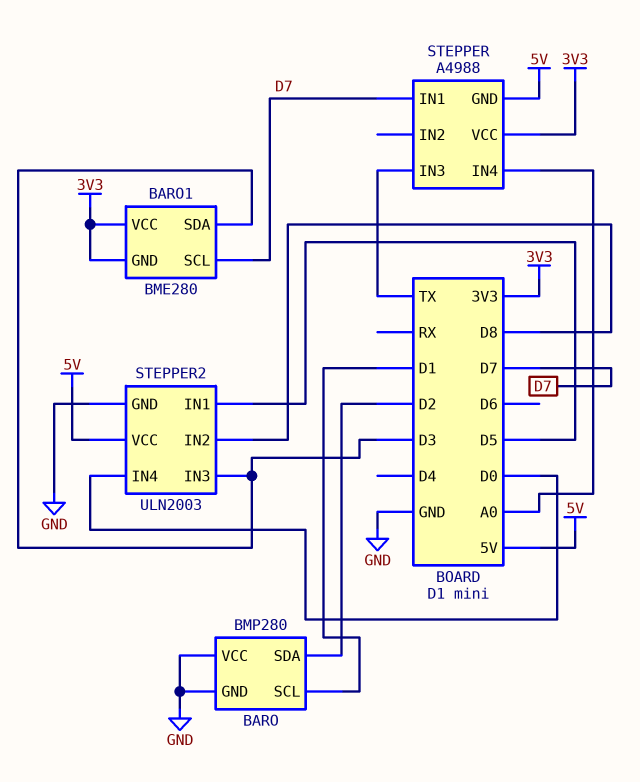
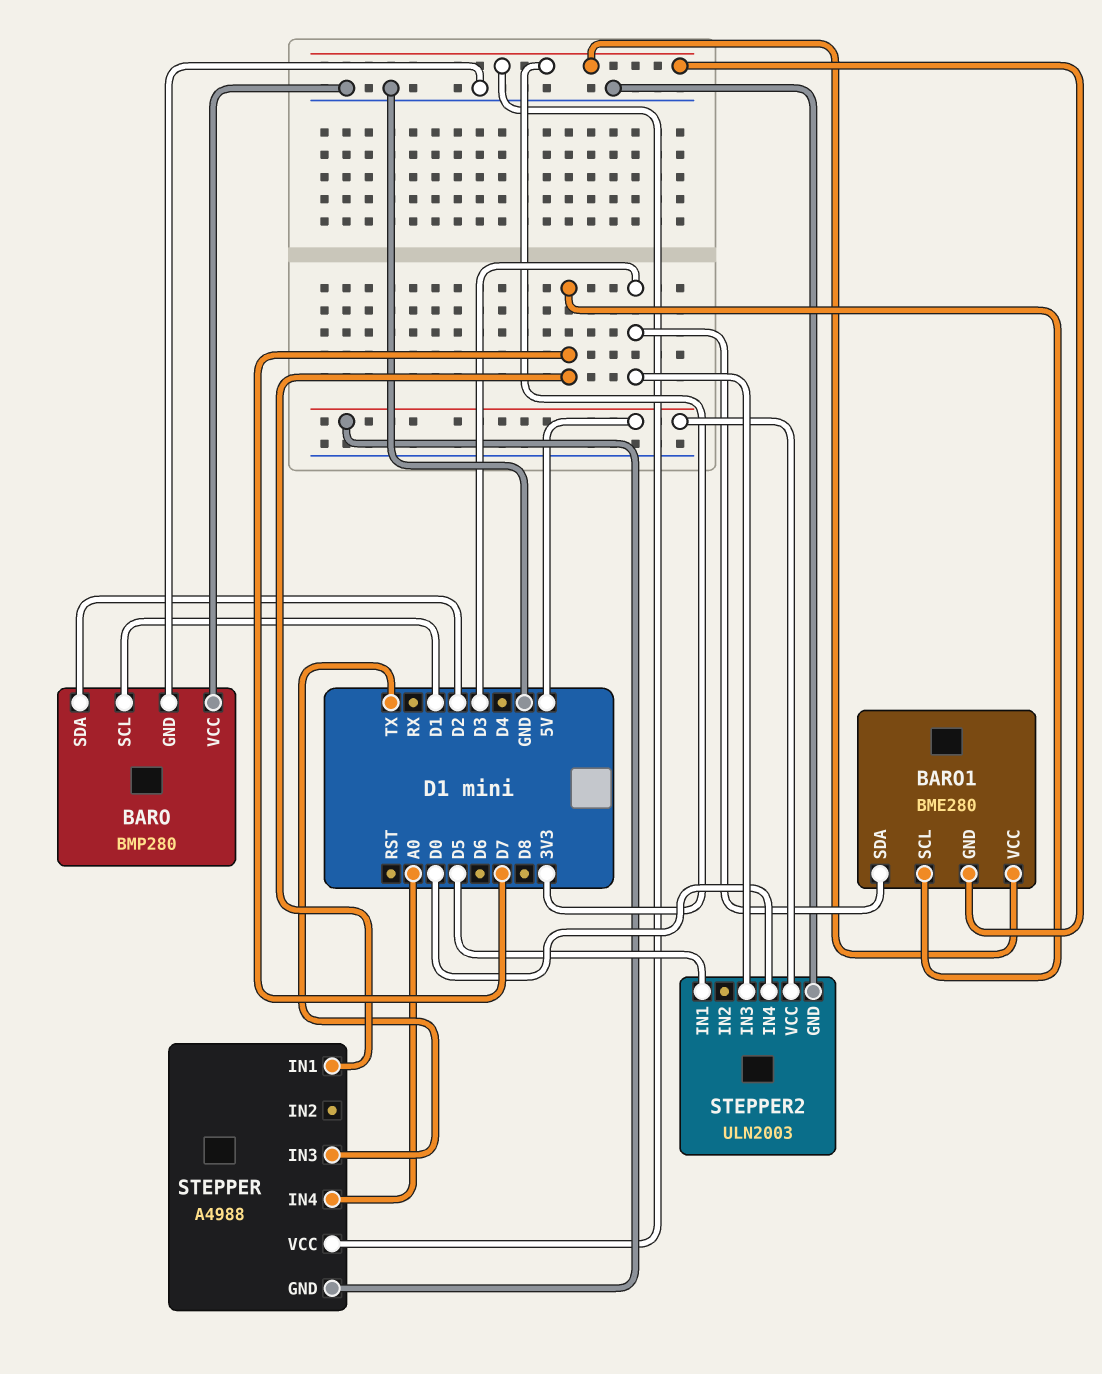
STEPPER2 pin IN2: D8 -> none

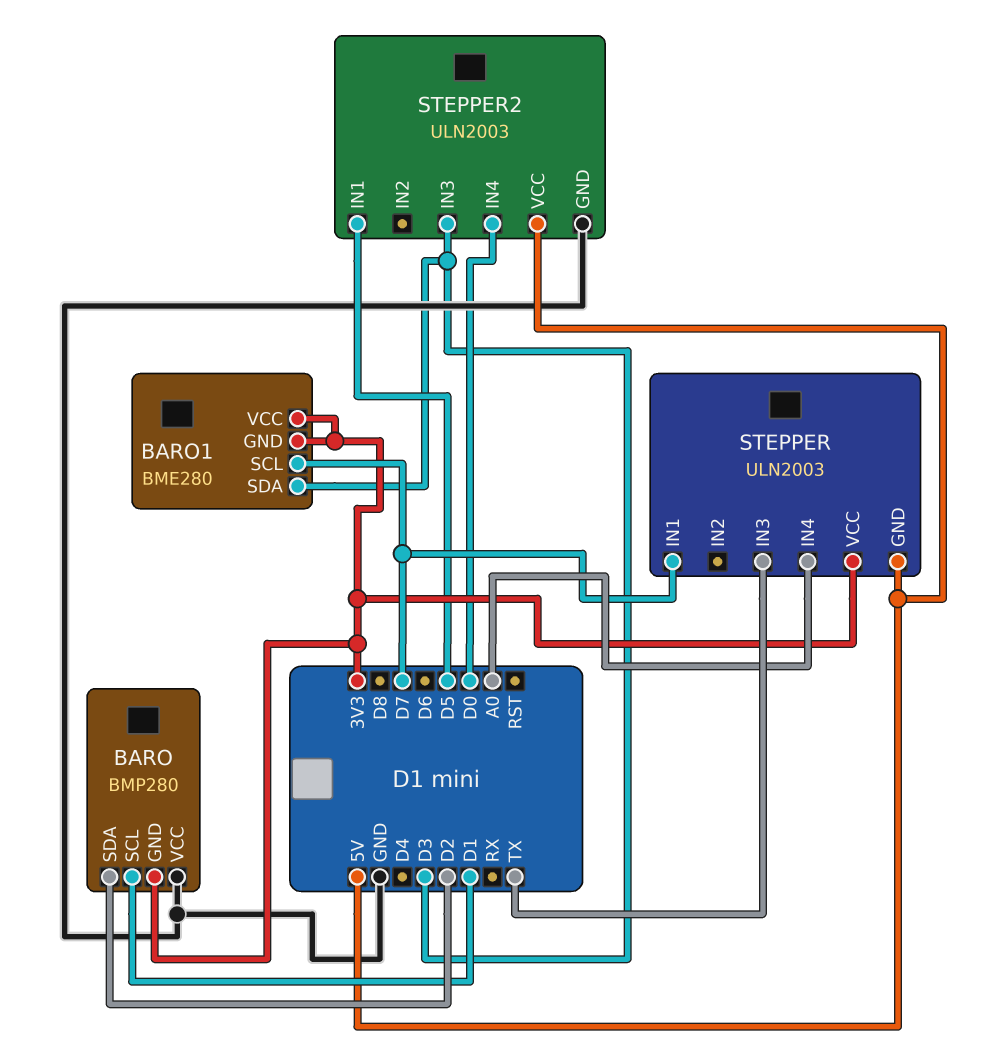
BARO pin GND: GND -> 3V3
STEPPER: A4988 -> ULN2003

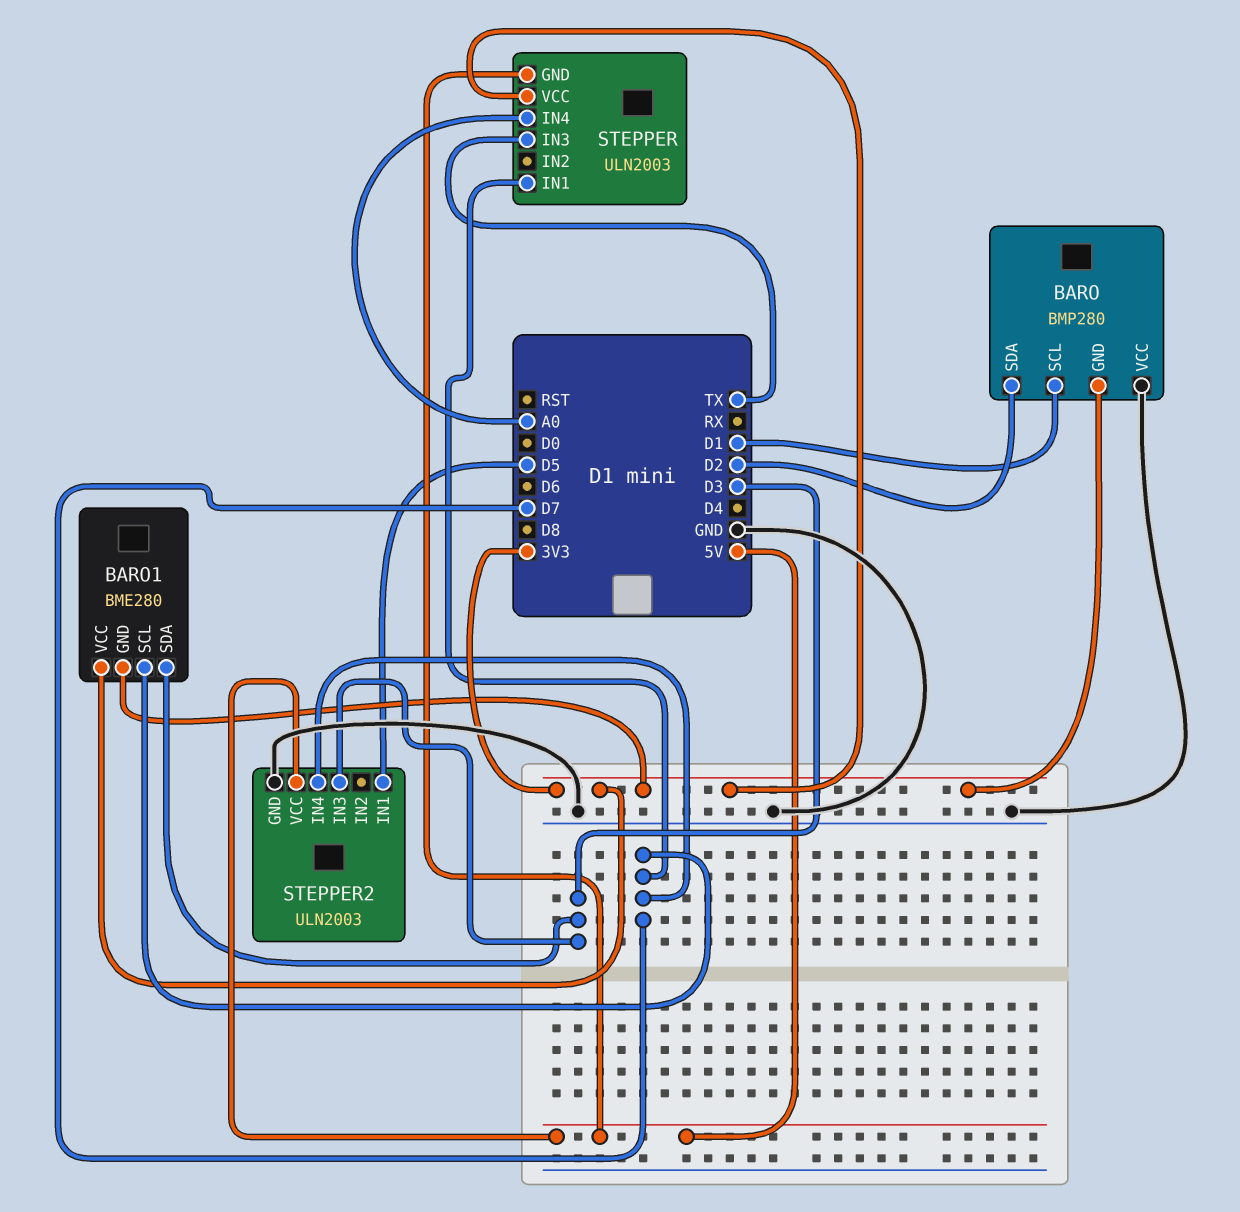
STEPPER2 pin IN4: D0 -> D7

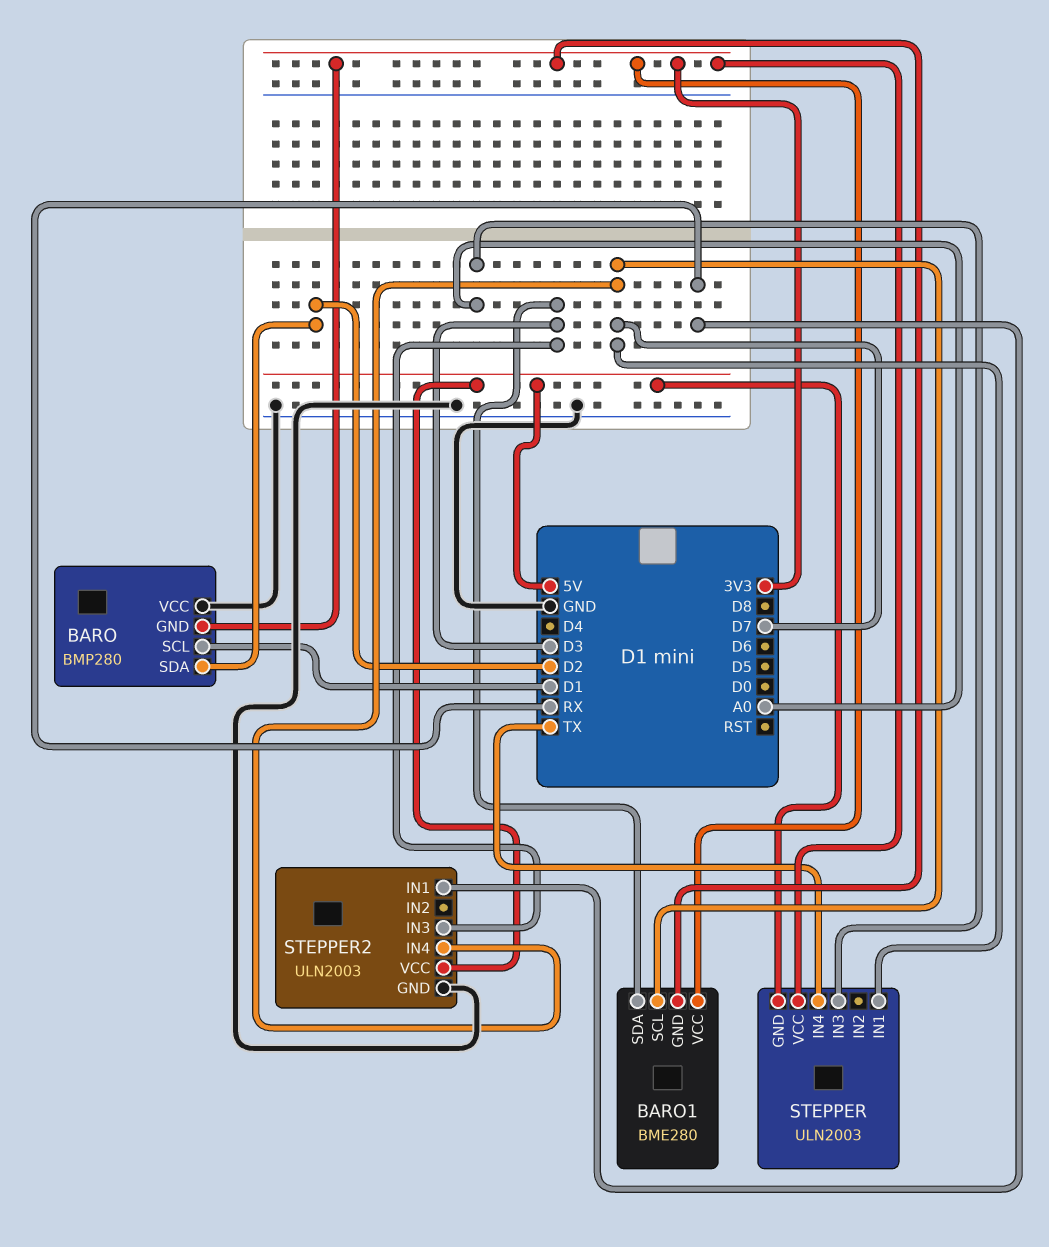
STEPPER pin IN3: TX -> A0
STEPPER pin IN4: A0 -> TX
STEPPER2 pin IN1: D5 -> RX

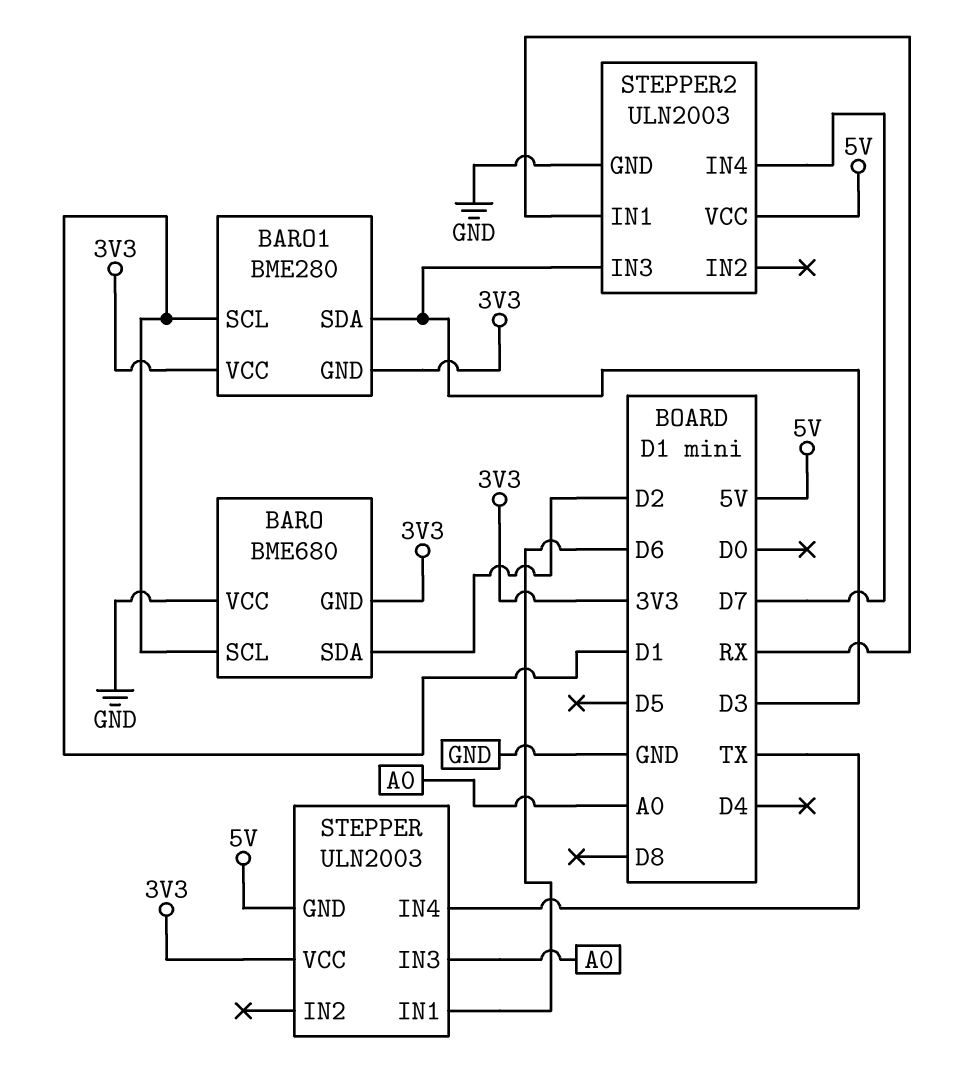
BARO: BMP280 -> BME680
BARO1 pin SCL: D7 -> D1
STEPPER pin IN1: D7 -> D6

